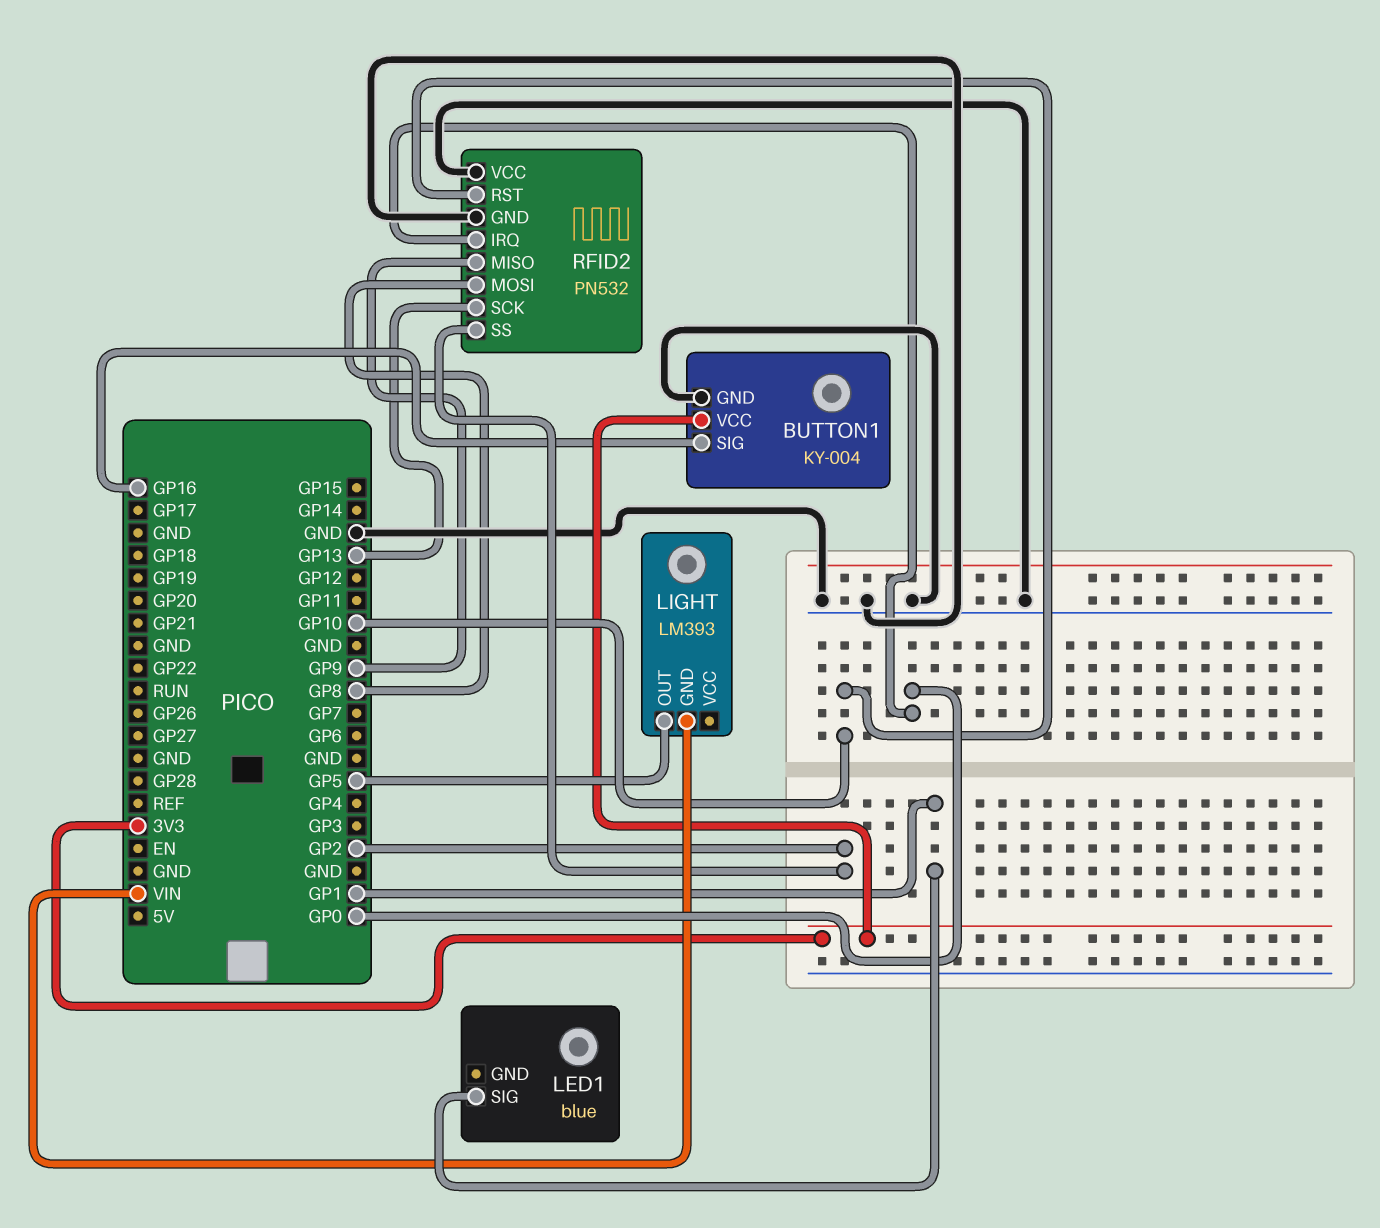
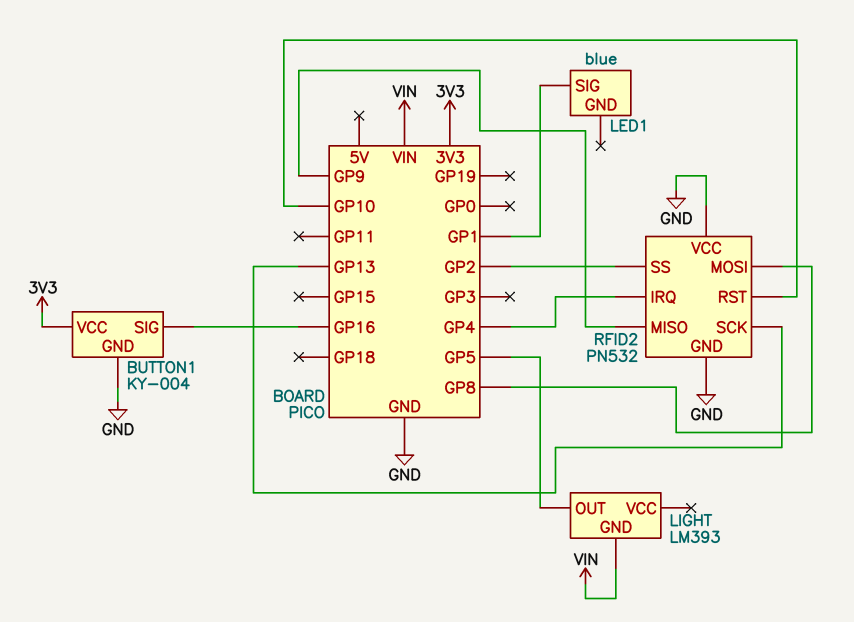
RFID2 pin IRQ: GP0 -> GP4

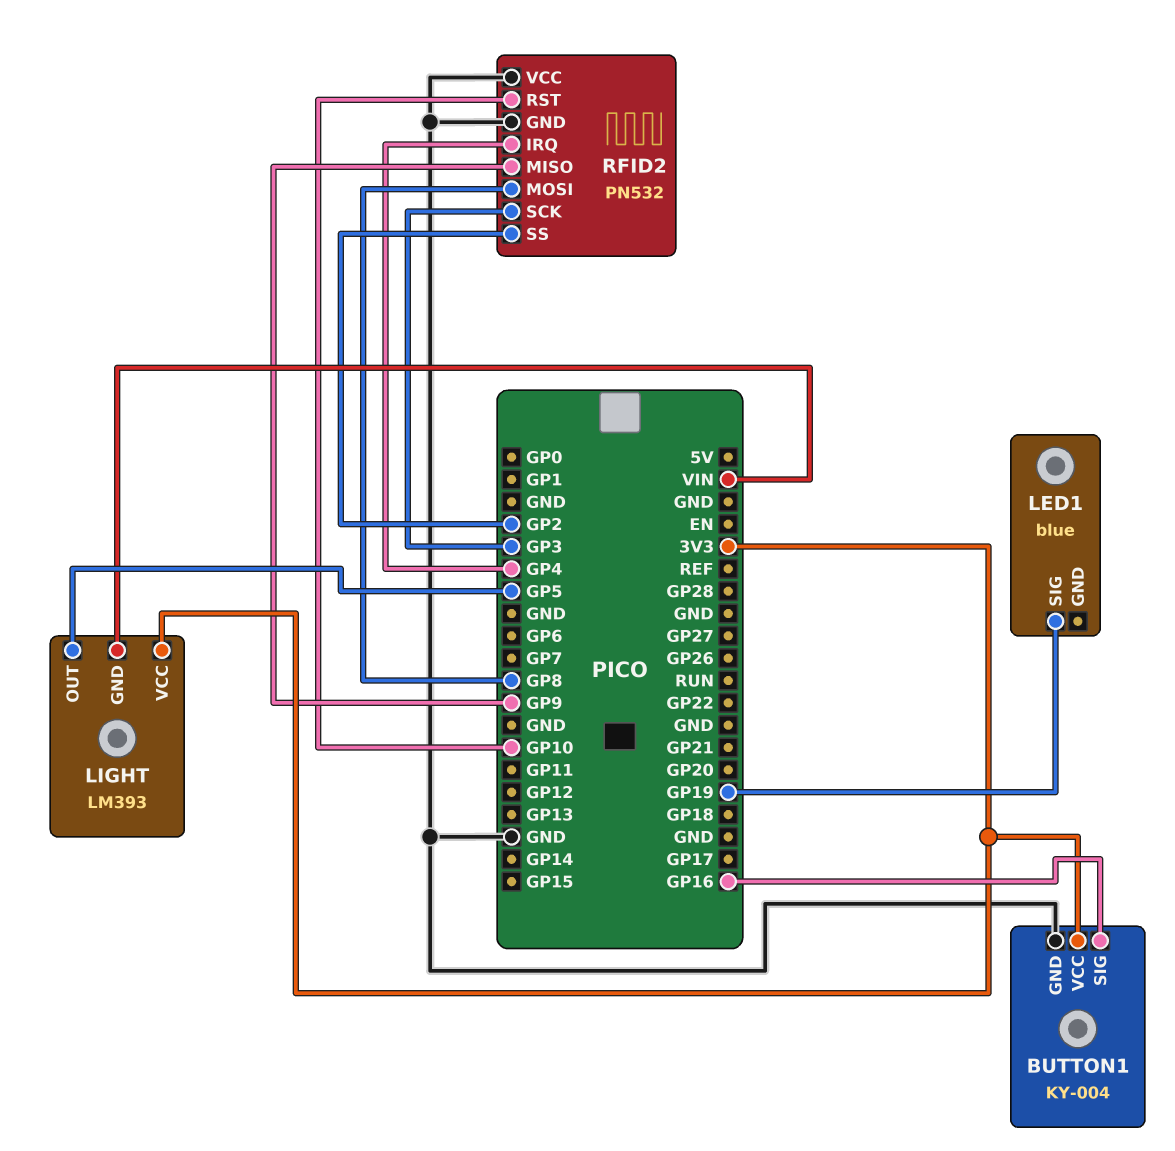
LED1 pin SIG: GP1 -> GP19
LIGHT pin VCC: none -> 3V3
RFID2 pin SCK: GP13 -> GP3

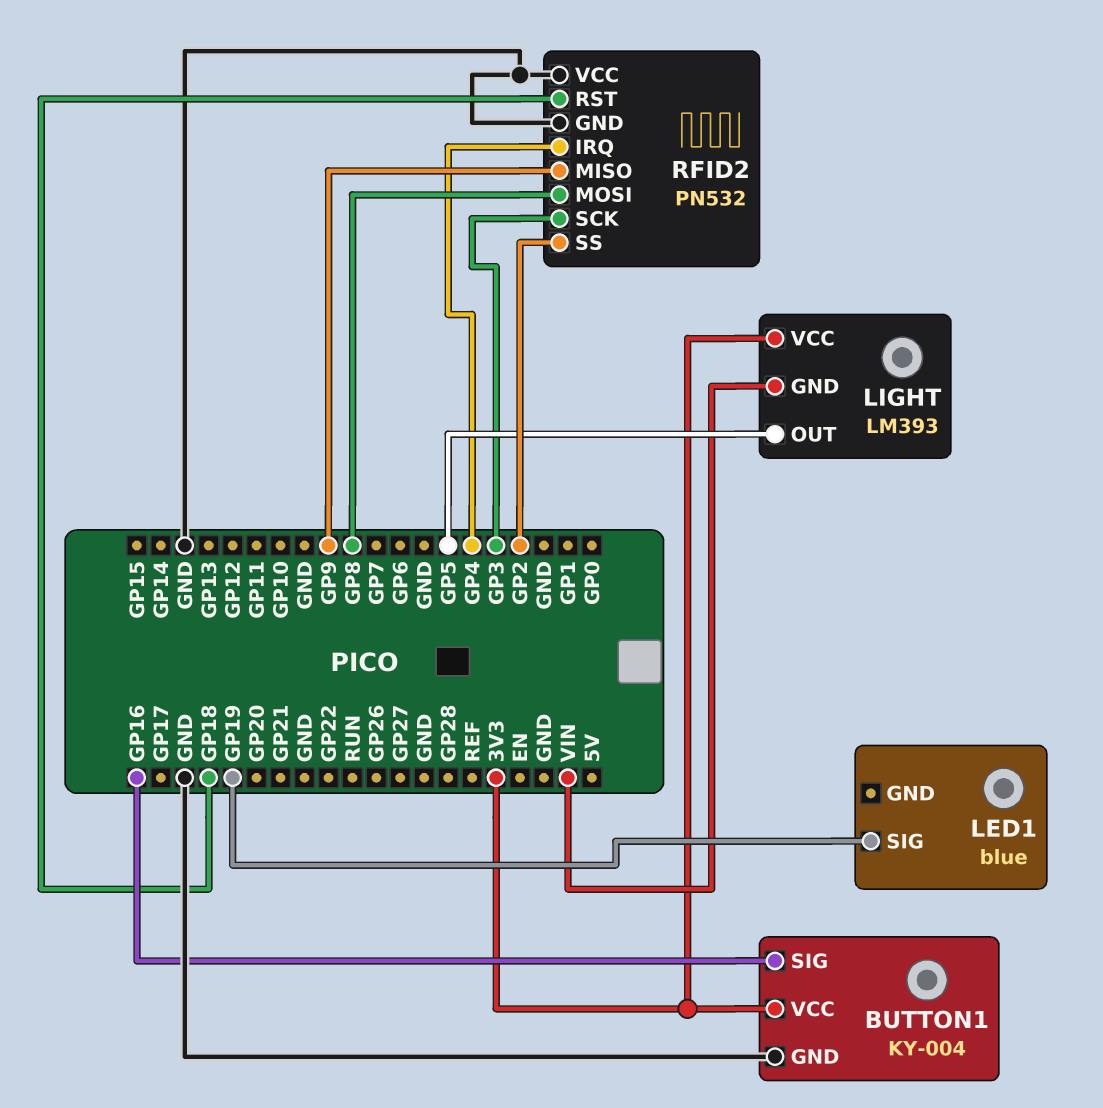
RFID2 pin RST: GP10 -> GP18

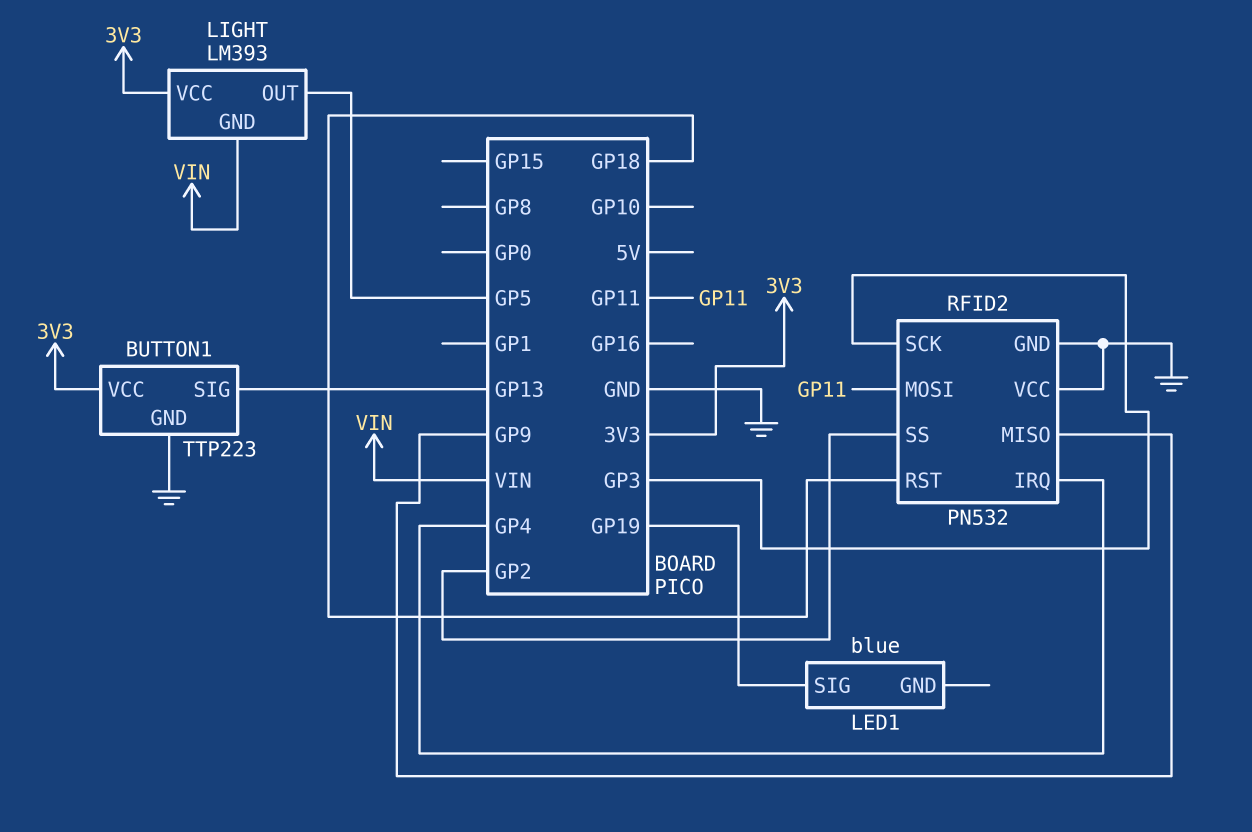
BUTTON1: KY-004 -> TTP223
BUTTON1 pin SIG: GP16 -> GP13
RFID2 pin MOSI: GP8 -> GP11

